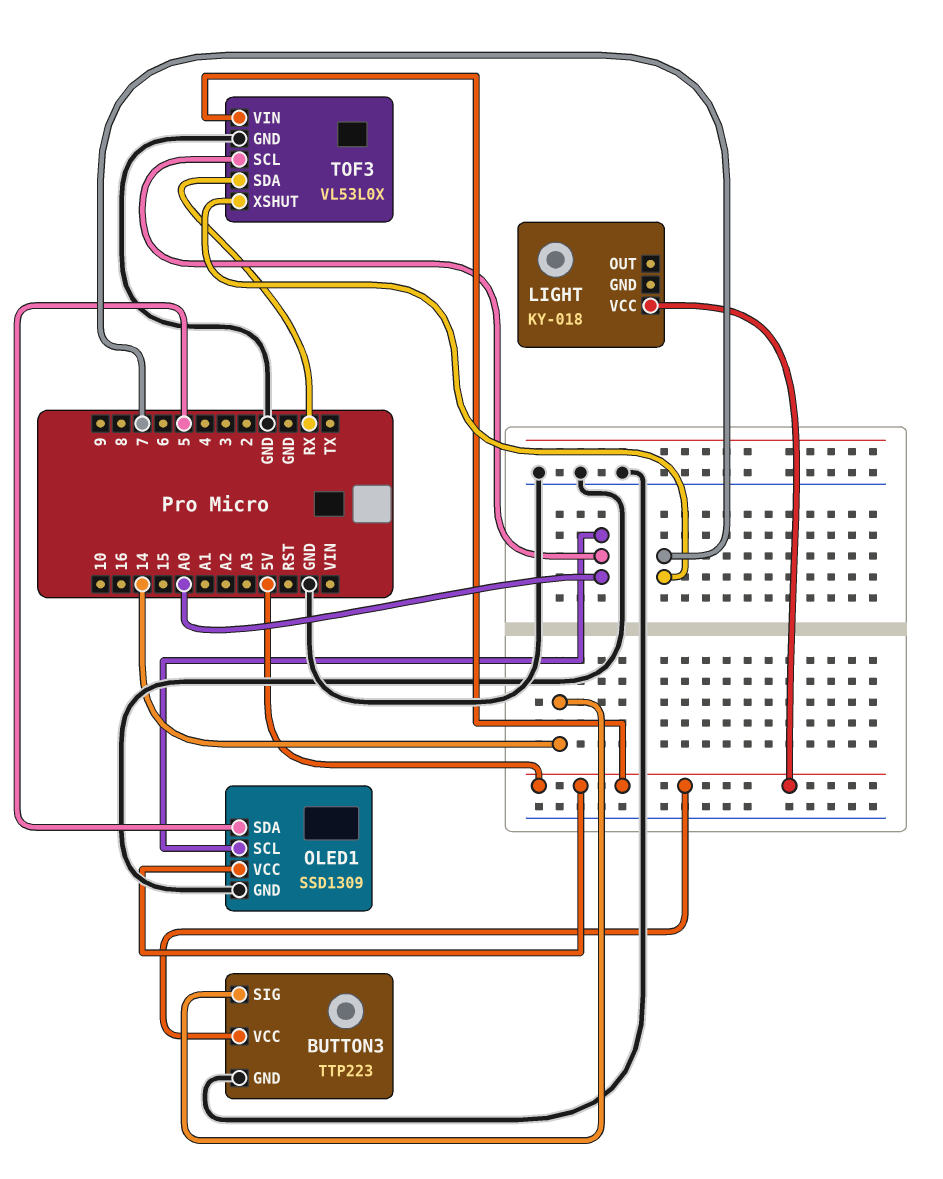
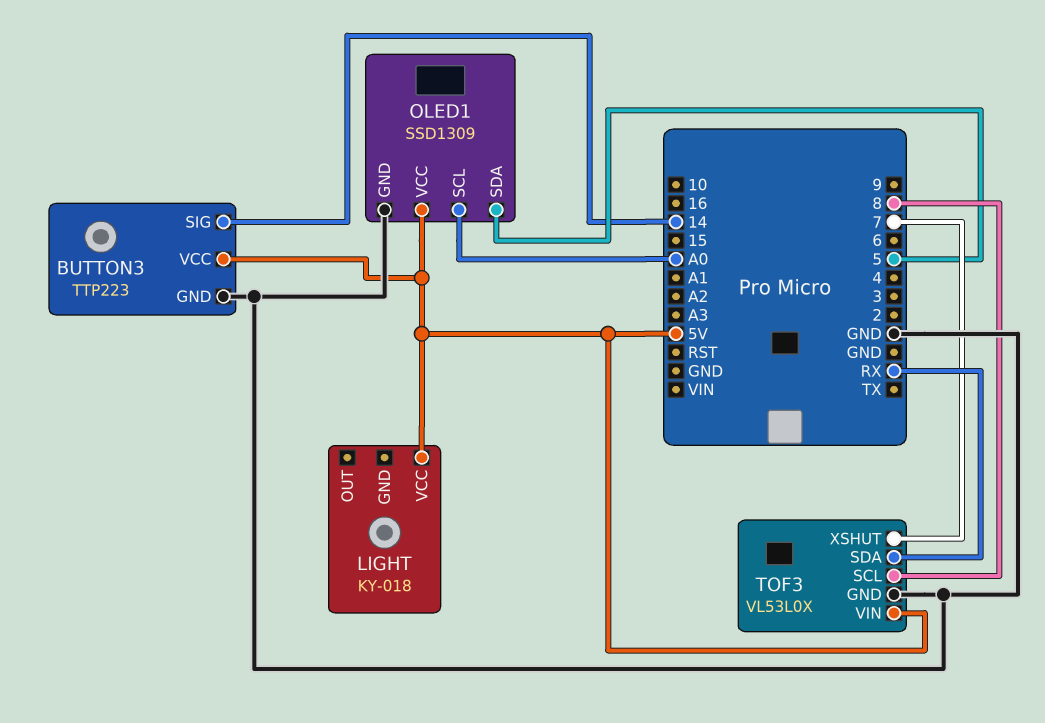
TOF3 pin SCL: A0 -> 8

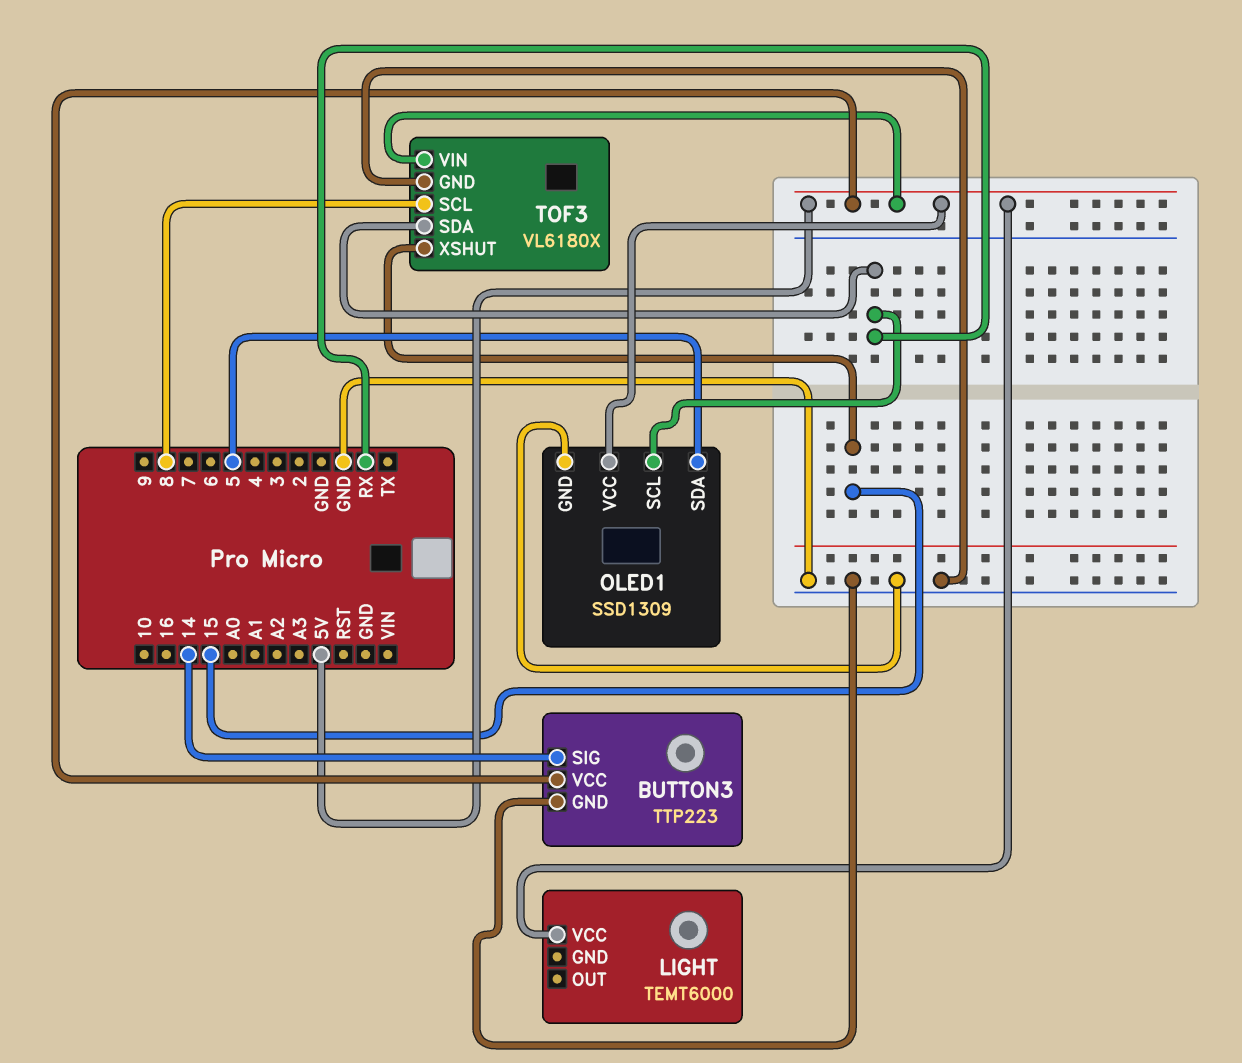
LIGHT: KY-018 -> TEMT6000
OLED1 pin SCL: A0 -> RX
TOF3: VL53L0X -> VL6180X
TOF3 pin XSHUT: 7 -> 15

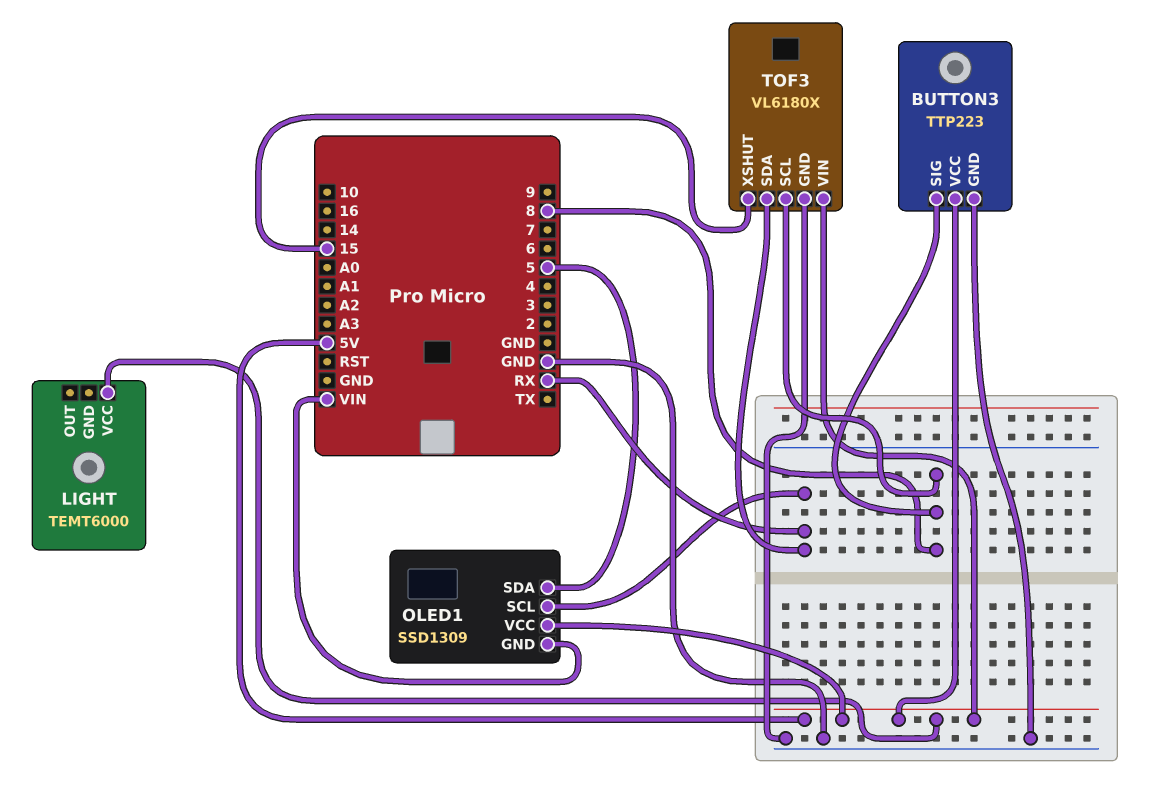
BUTTON3 pin SIG: 14 -> 8
OLED1 pin GND: GND -> VIN

